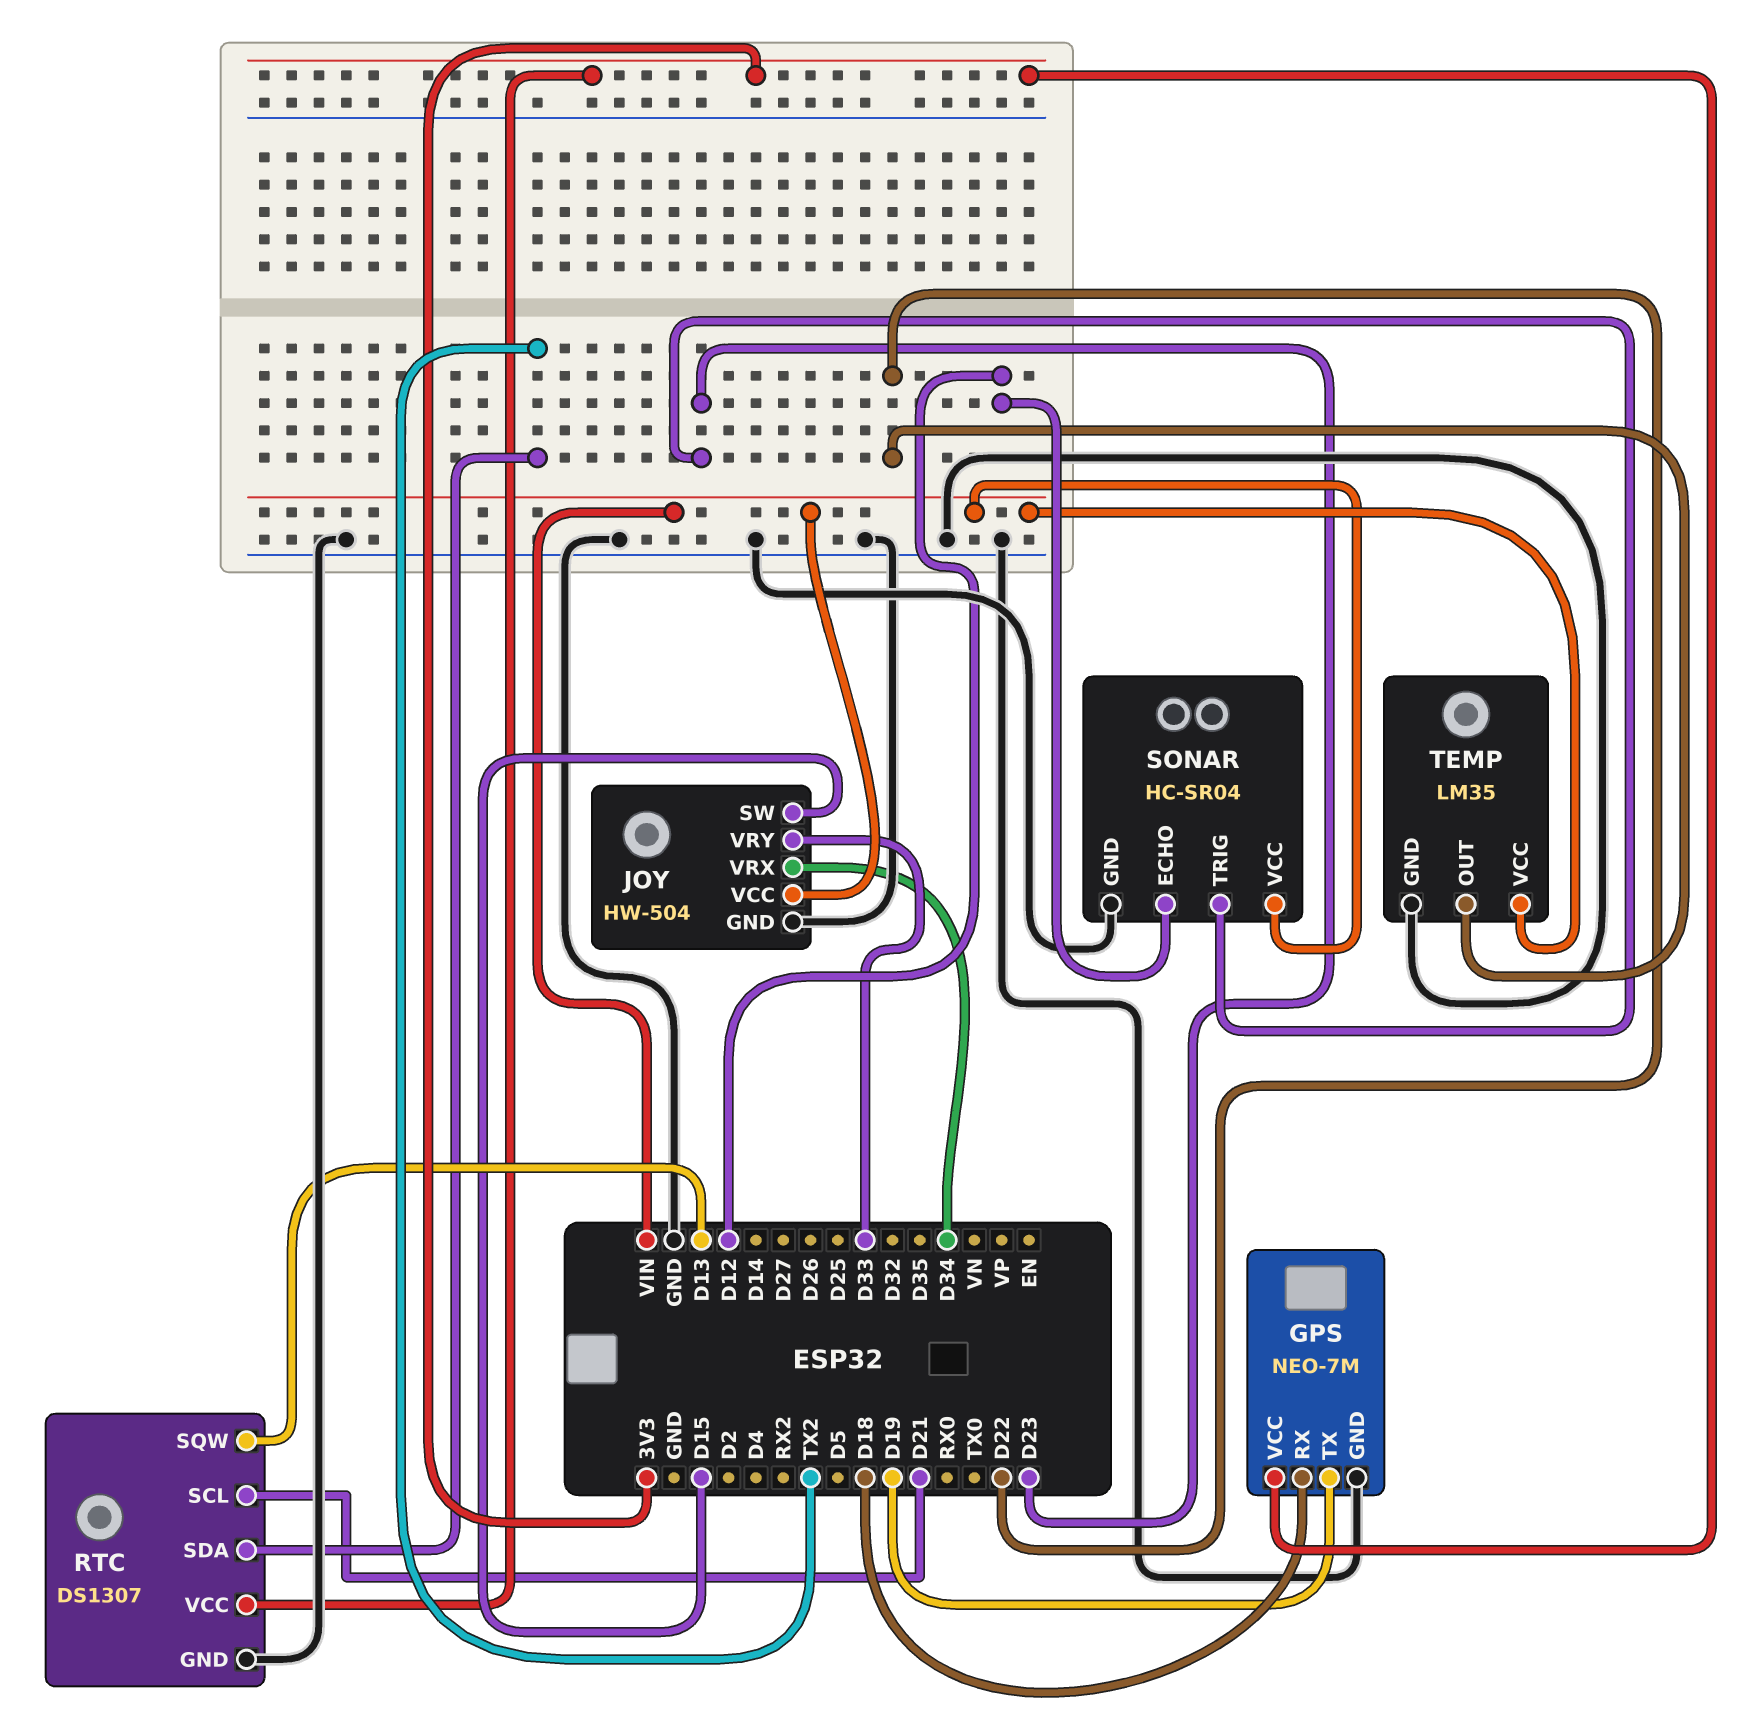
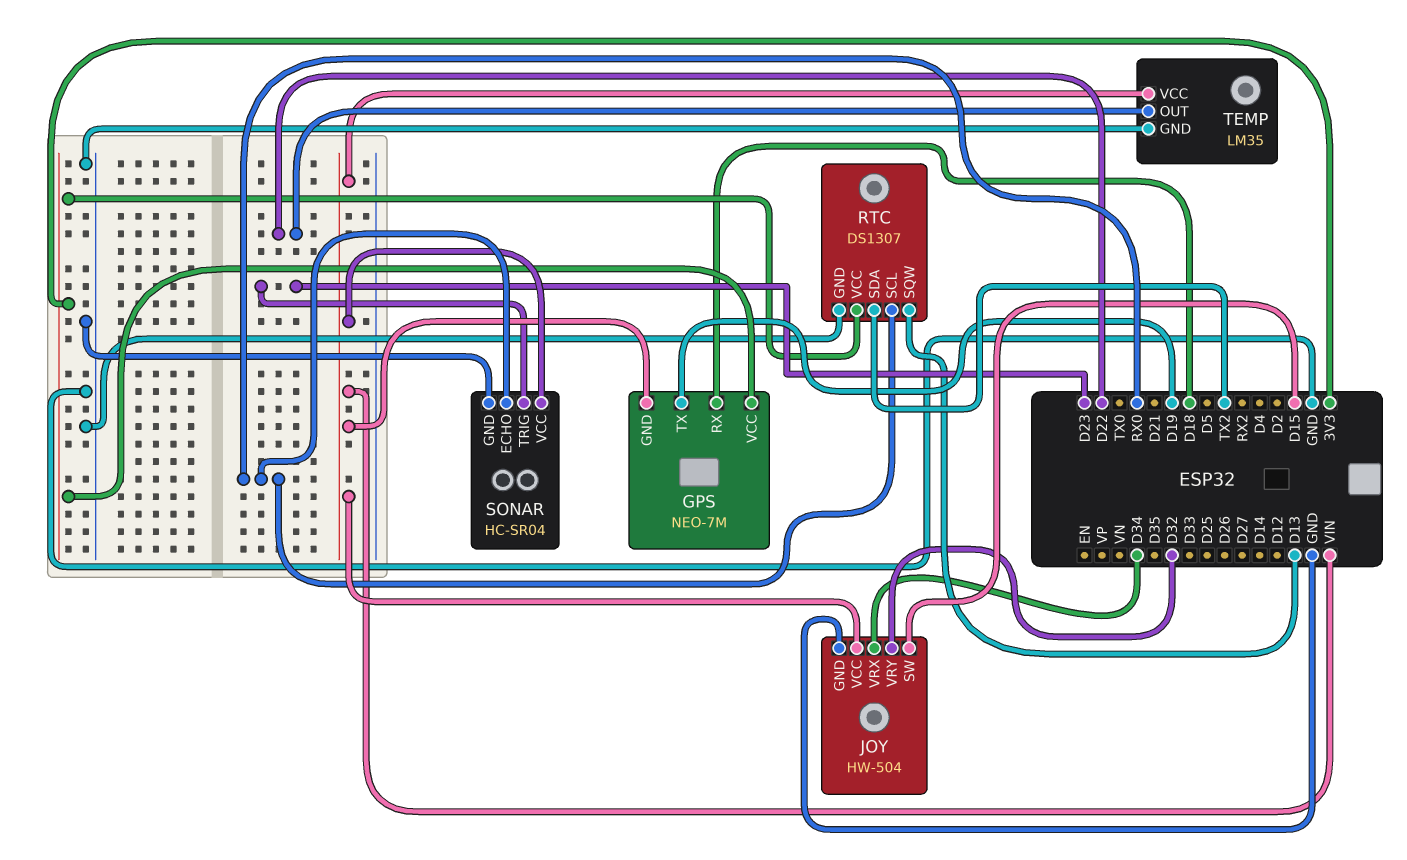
GPS pin GND: GND -> VIN
JOY pin VRY: D33 -> D32
RTC pin SCL: D21 -> RX0
SONAR pin ECHO: D12 -> RX0

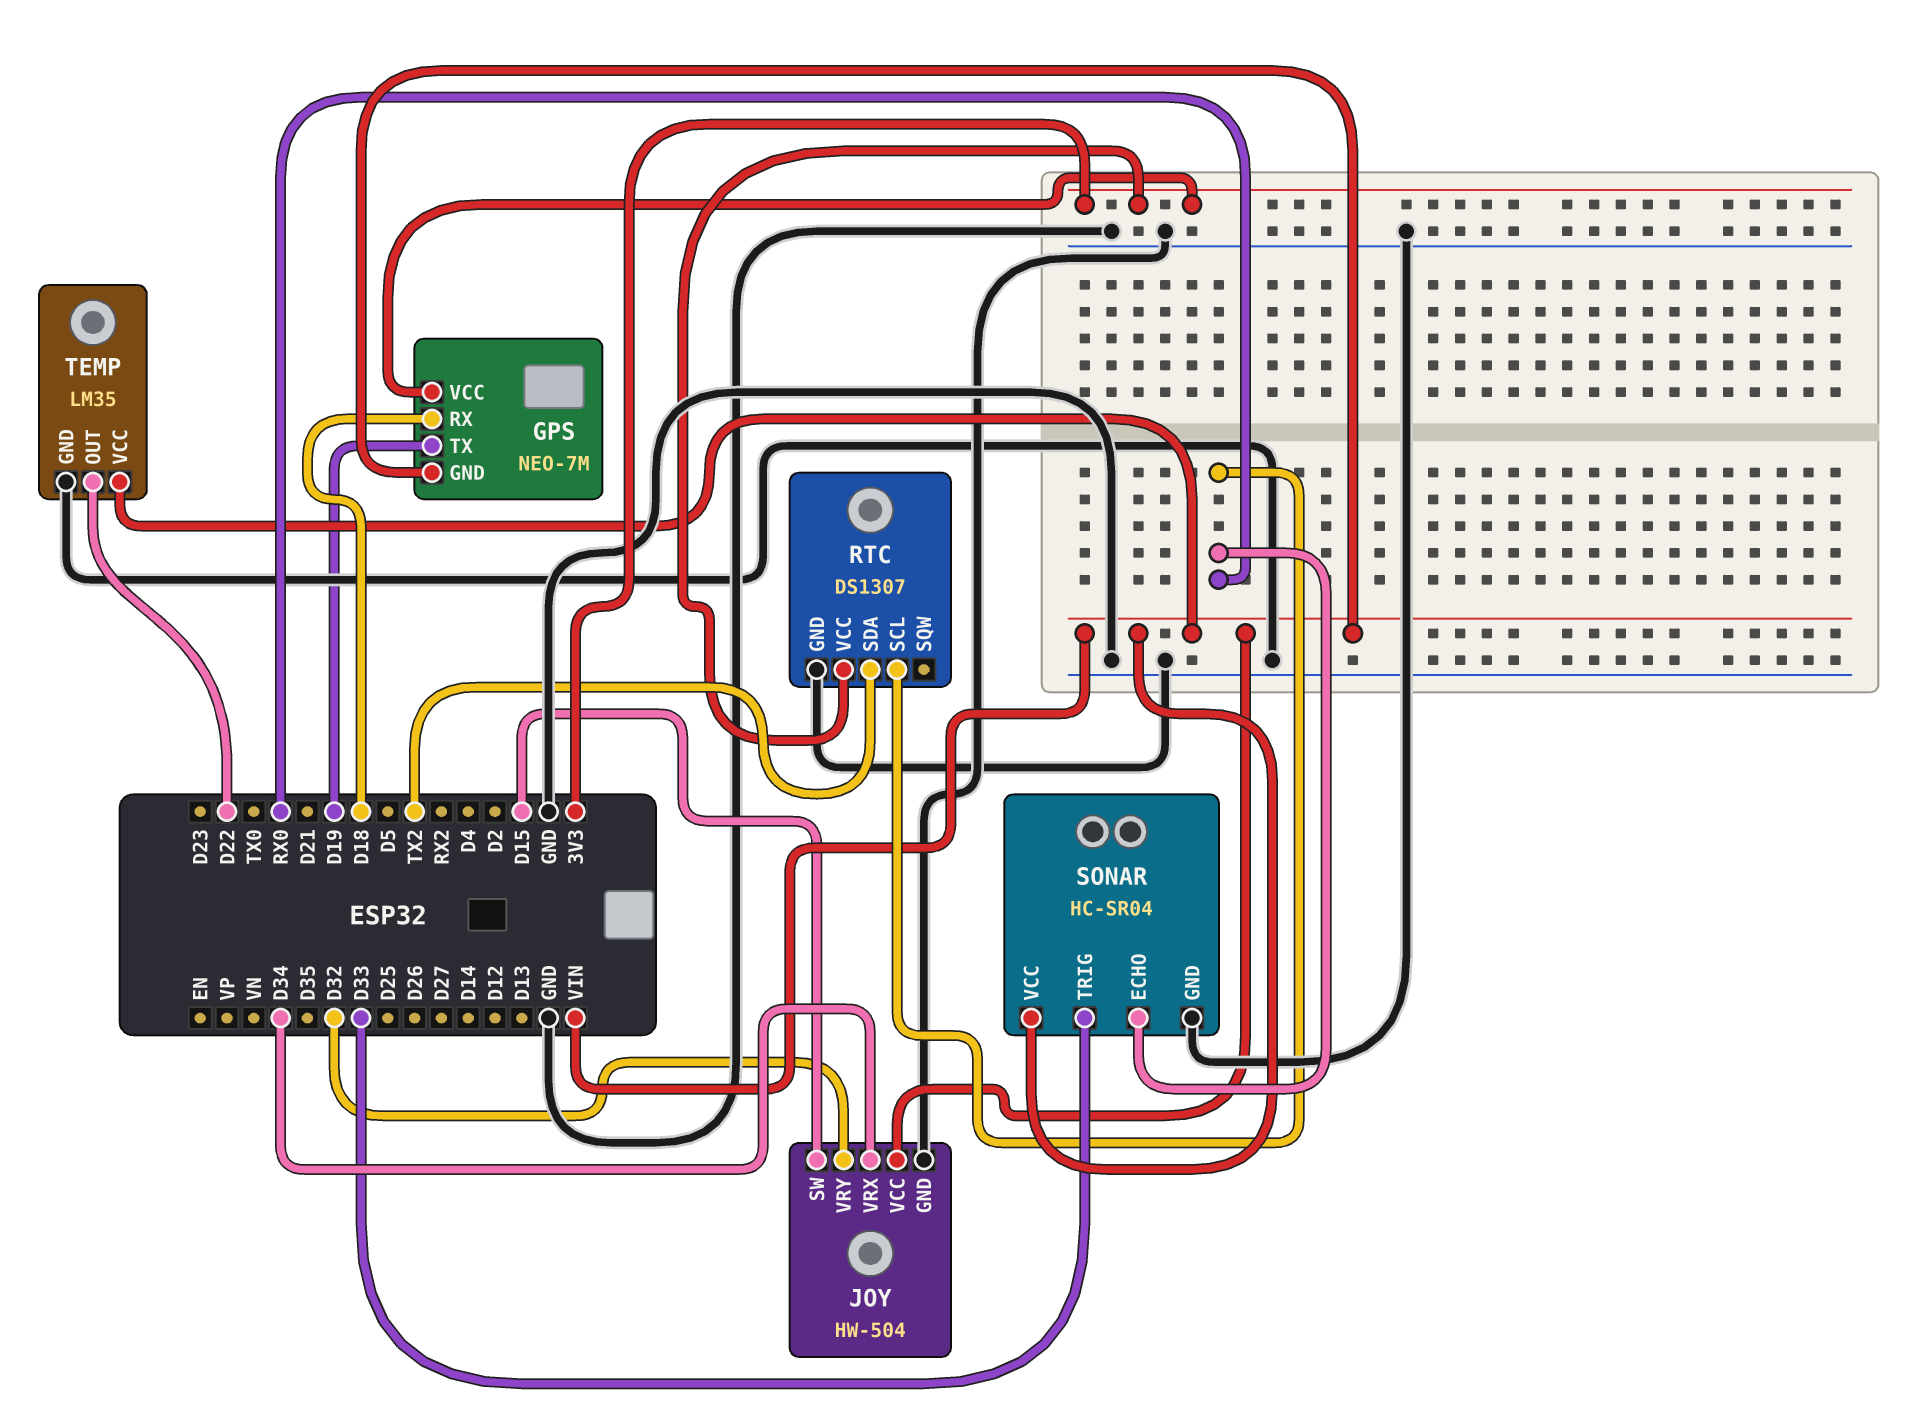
RTC pin SQW: D13 -> none
SONAR pin TRIG: D23 -> D33

